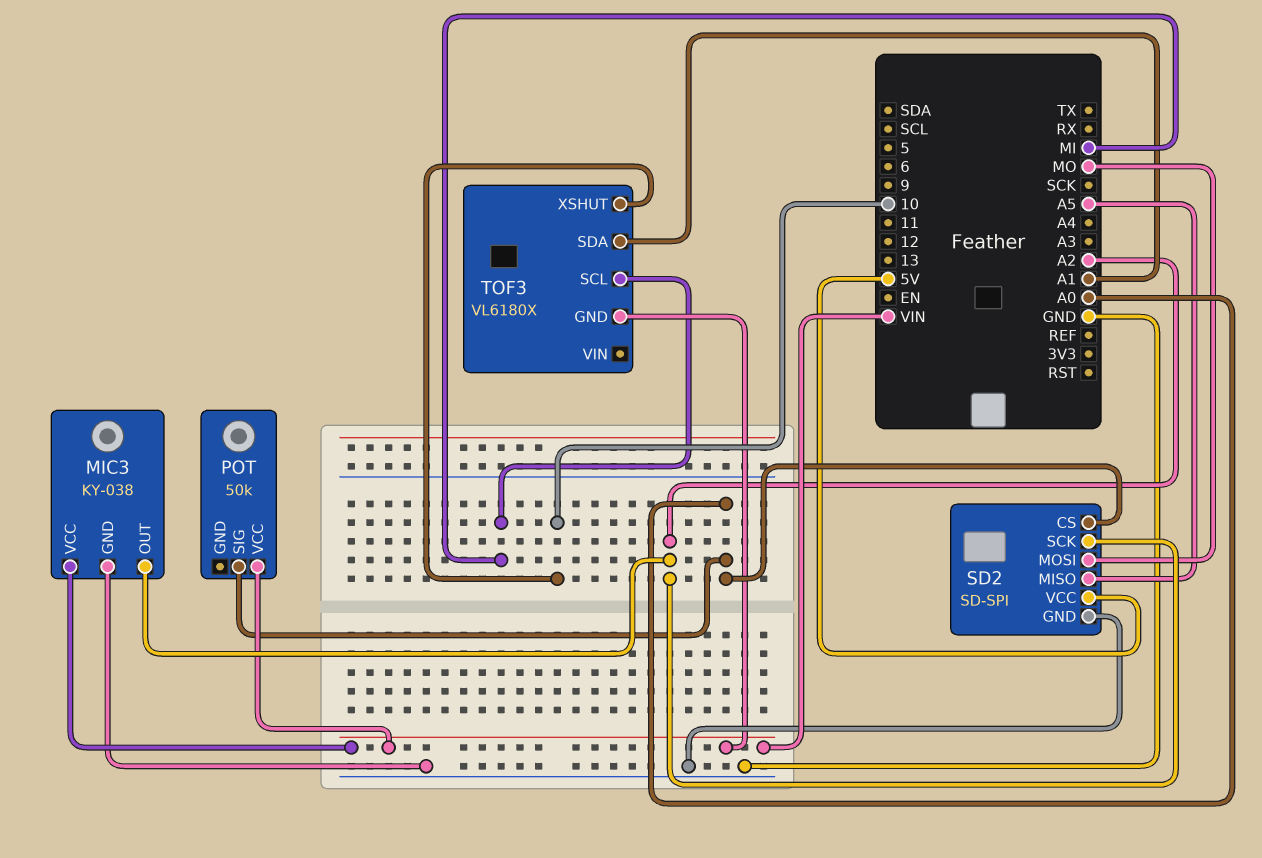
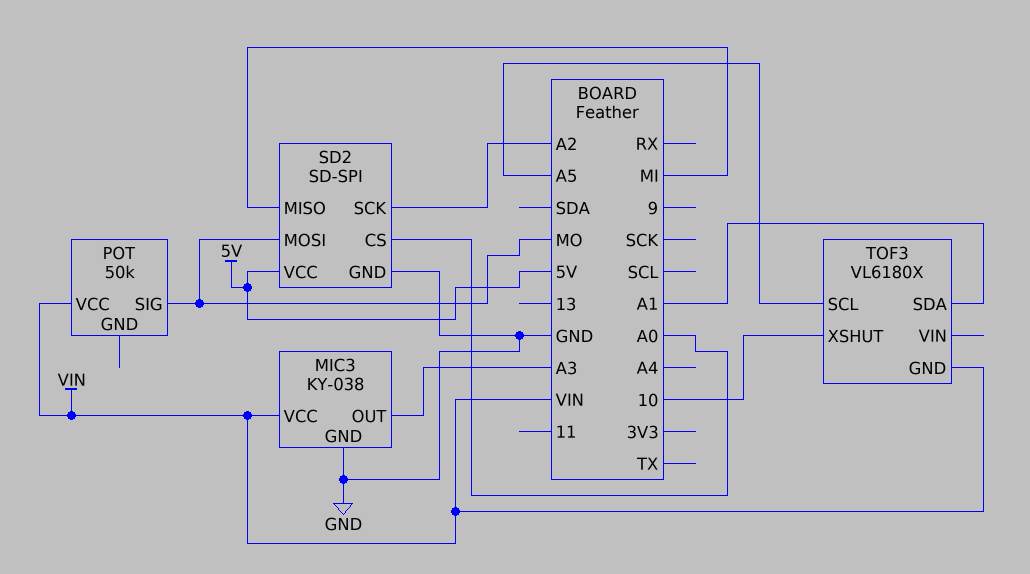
MIC3 pin OUT: A2 -> A3
POT pin SIG: A0 -> MO
SD2 pin MISO: A5 -> MI
TOF3 pin SCL: MI -> A5

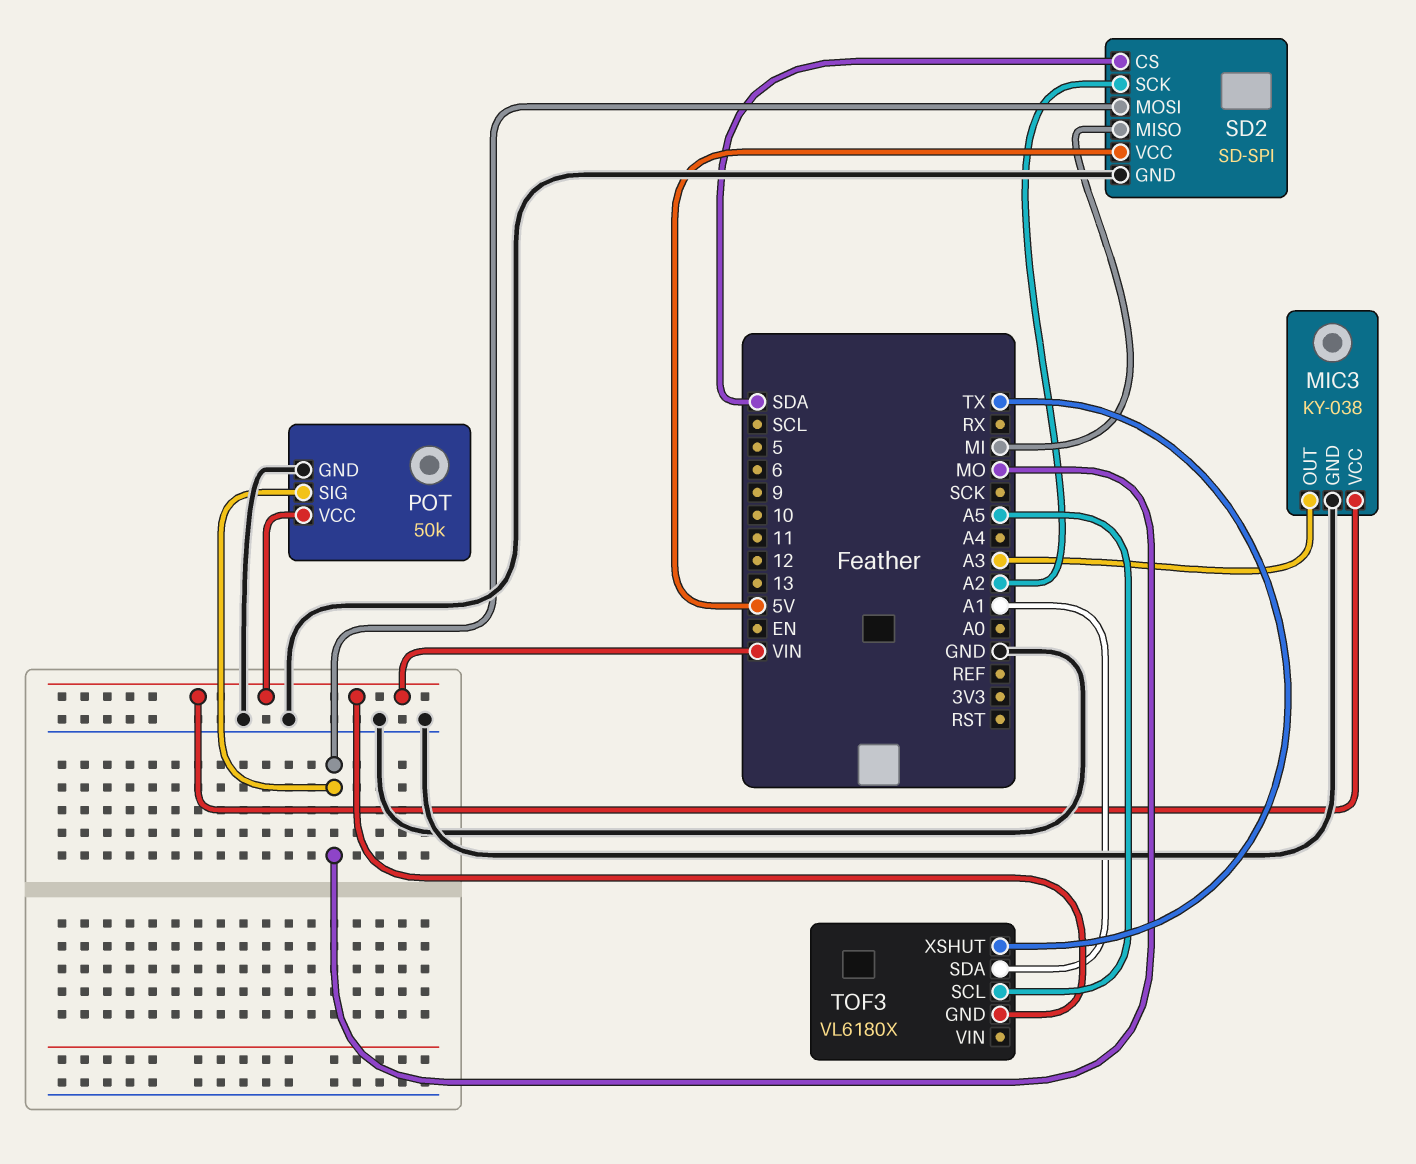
POT pin GND: none -> GND
SD2 pin CS: A0 -> SDA
TOF3 pin XSHUT: 10 -> TX

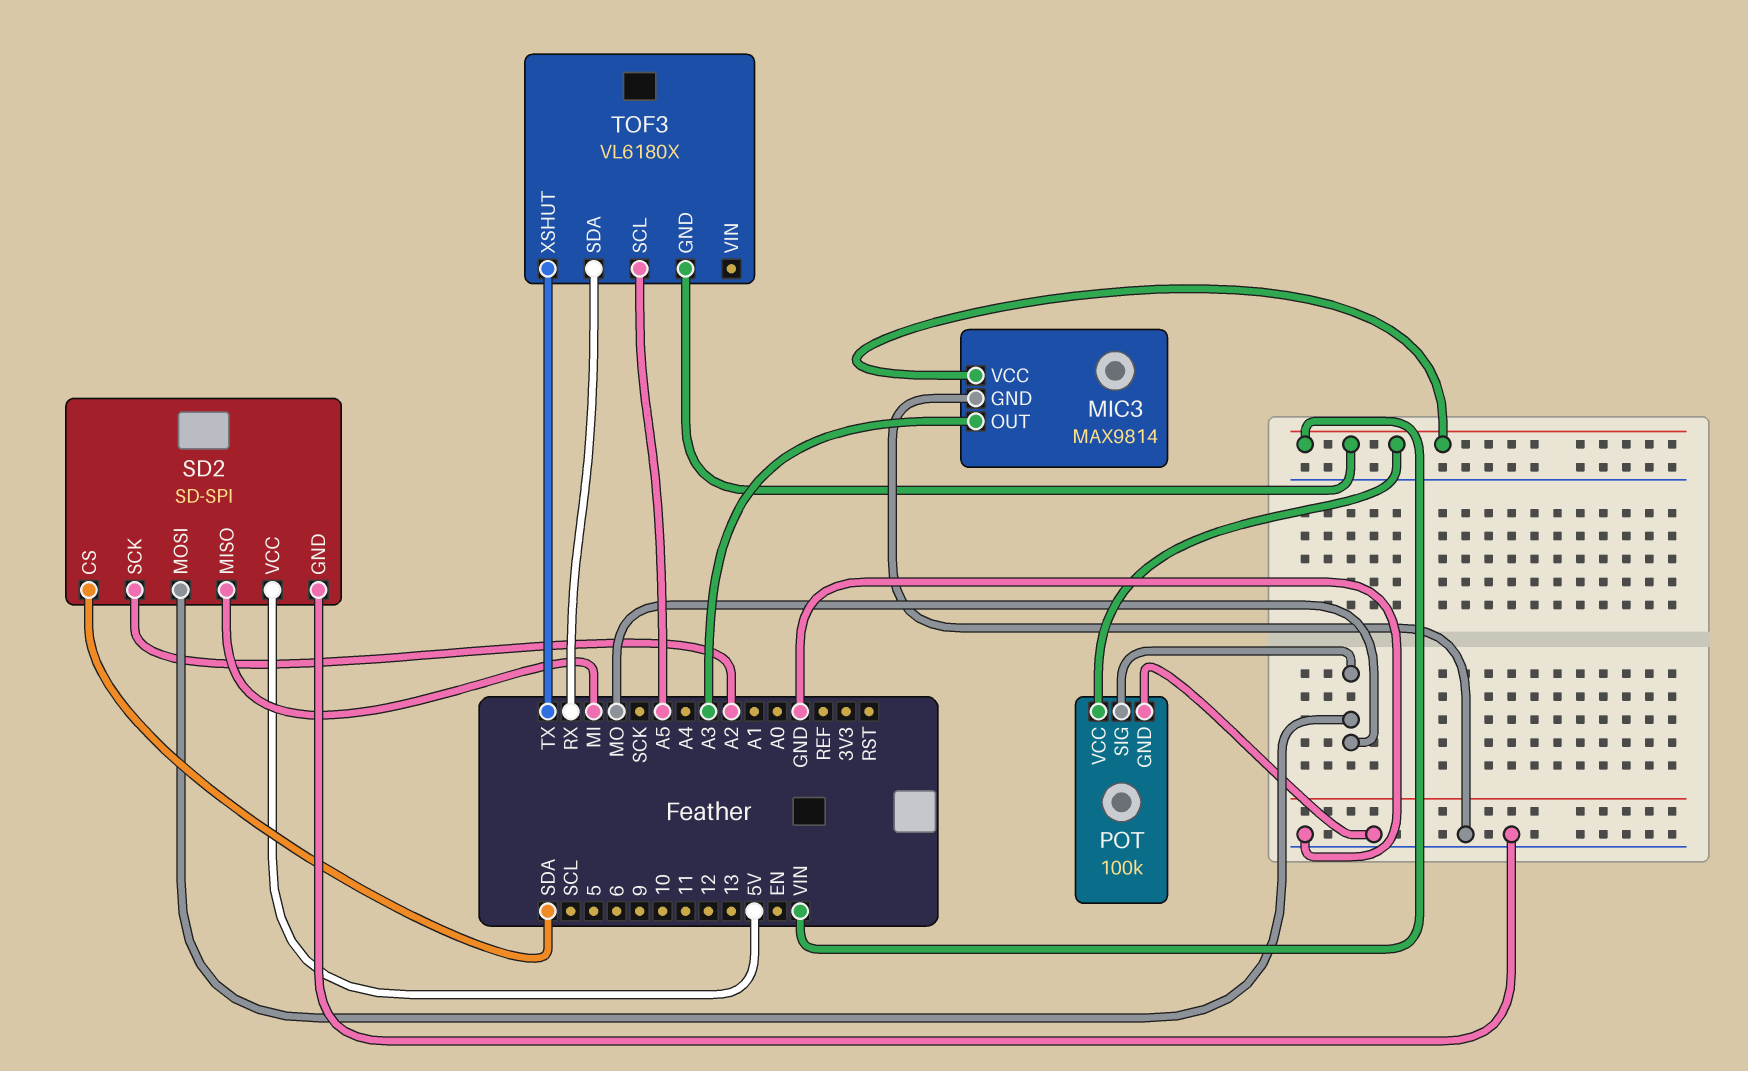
MIC3: KY-038 -> MAX9814
POT: 50k -> 100k
TOF3 pin SDA: A1 -> RX

